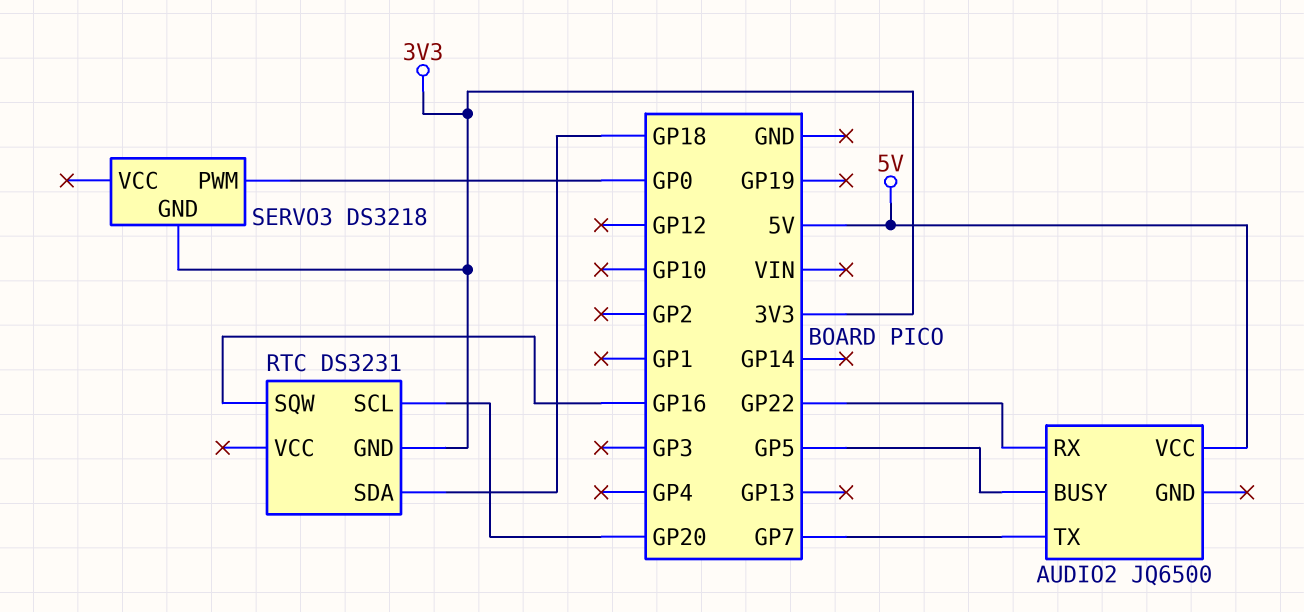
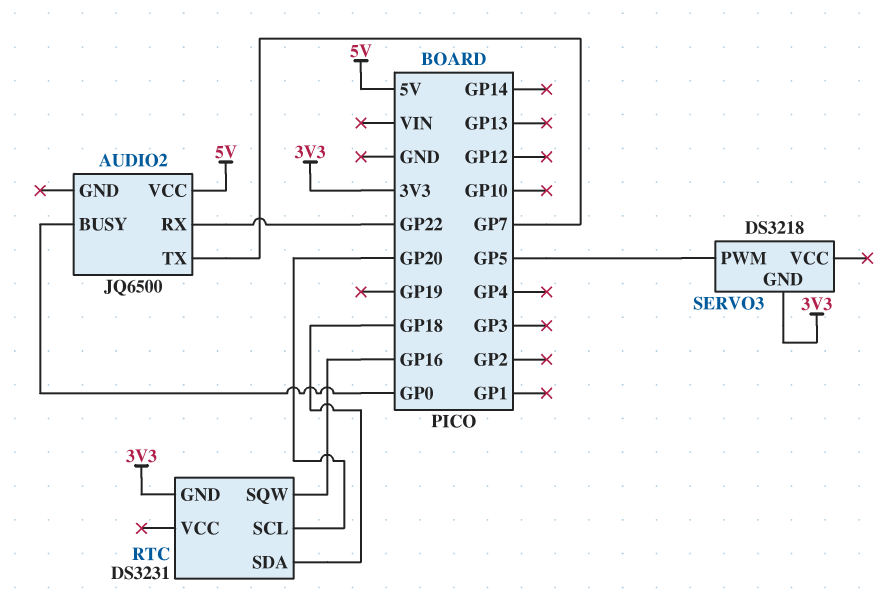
AUDIO2 pin BUSY: GP5 -> GP0
SERVO3 pin PWM: GP0 -> GP5

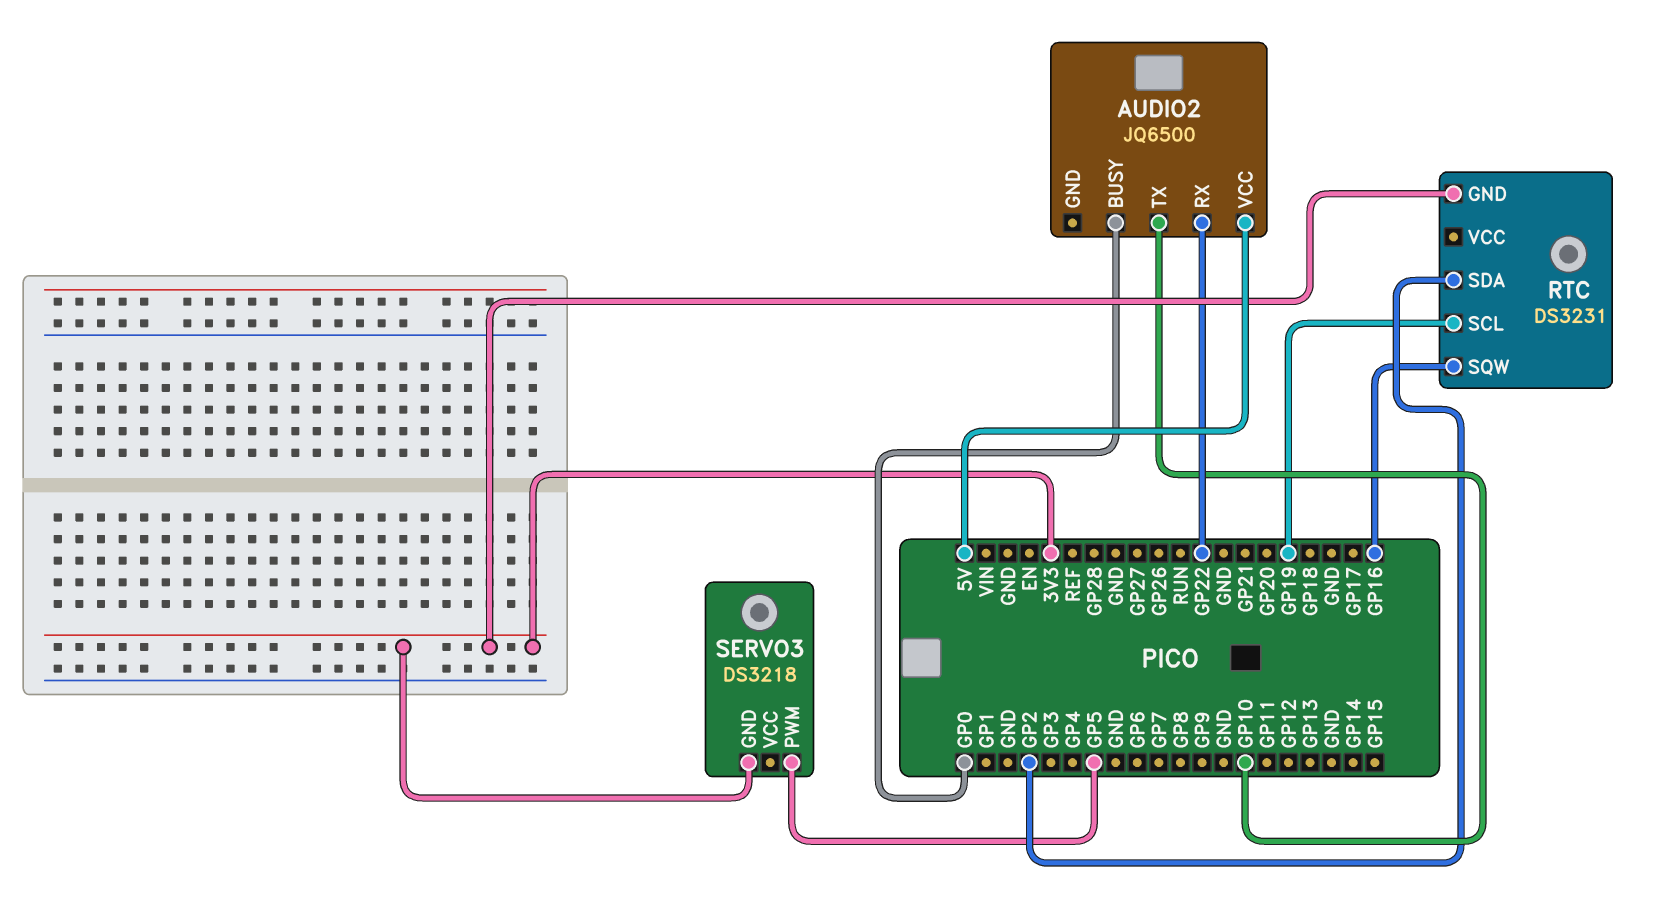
AUDIO2 pin TX: GP7 -> GP10
RTC pin SCL: GP20 -> GP19
RTC pin SDA: GP18 -> GP2

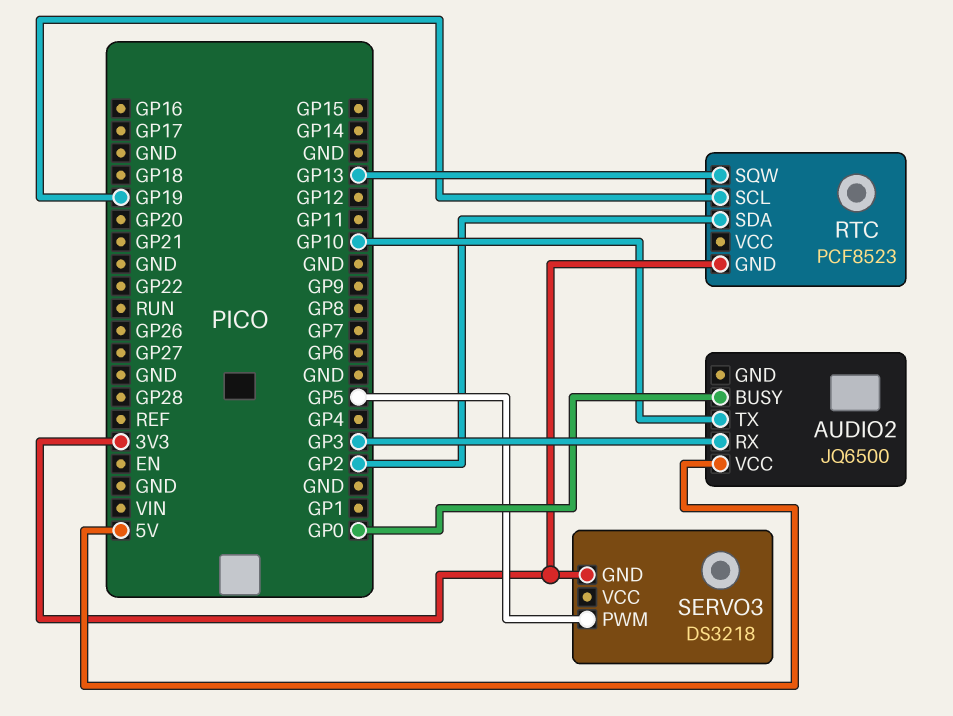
AUDIO2 pin RX: GP22 -> GP3
RTC: DS3231 -> PCF8523
RTC pin SQW: GP16 -> GP13

